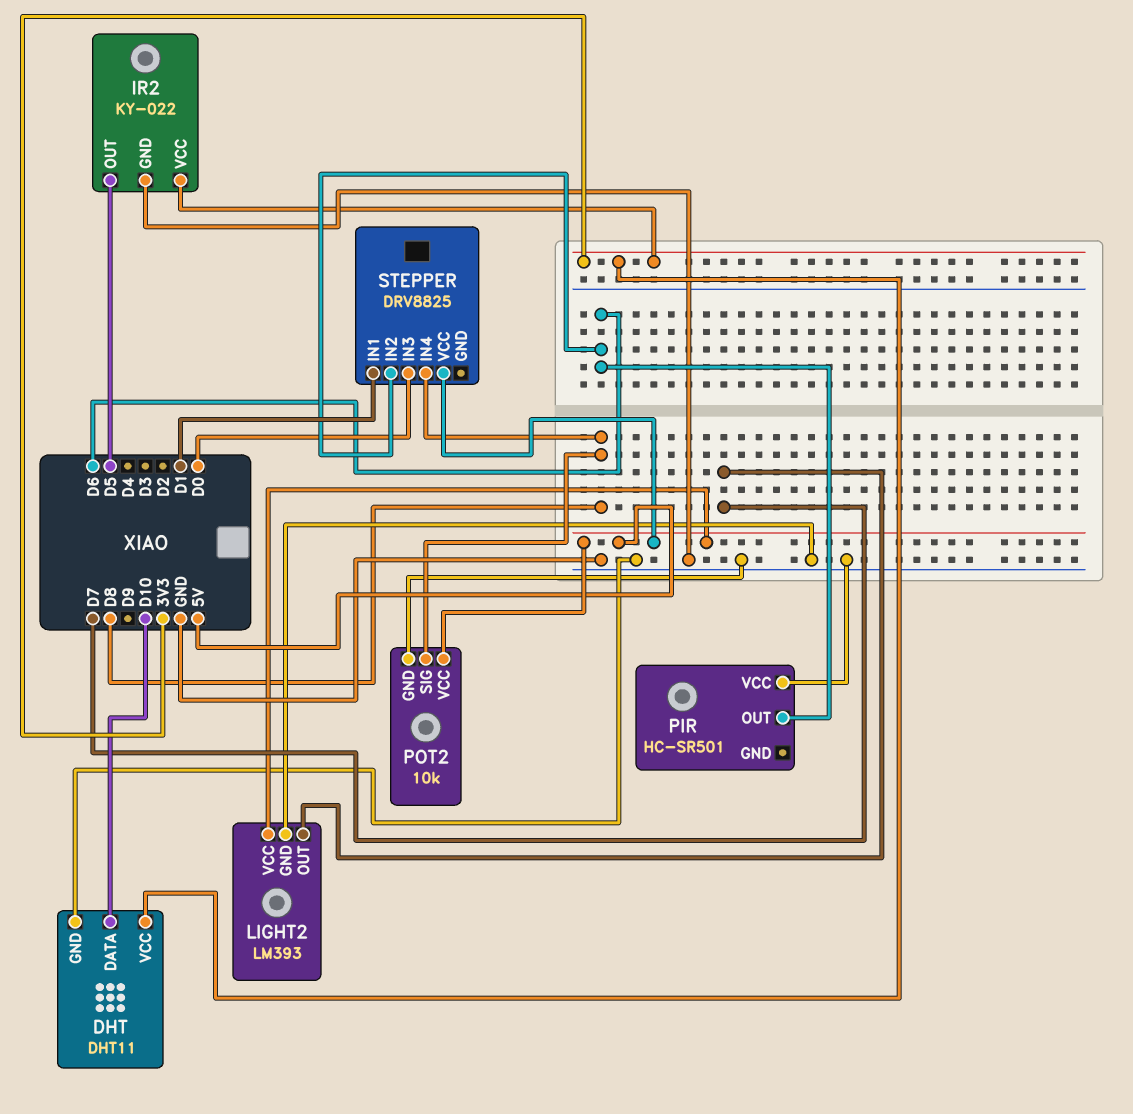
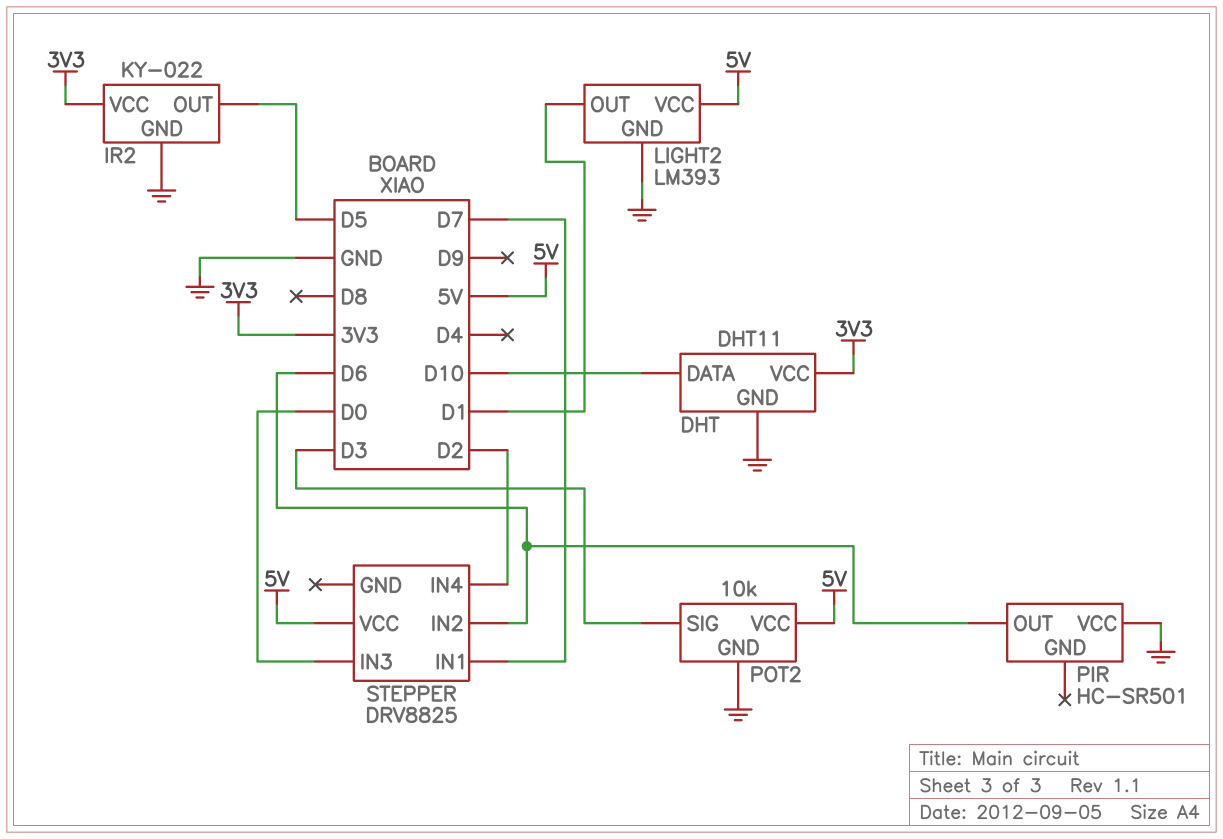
LIGHT2 pin OUT: D7 -> D1
POT2 pin SIG: D8 -> D3
STEPPER pin IN1: D1 -> D7
STEPPER pin IN4: D8 -> D2

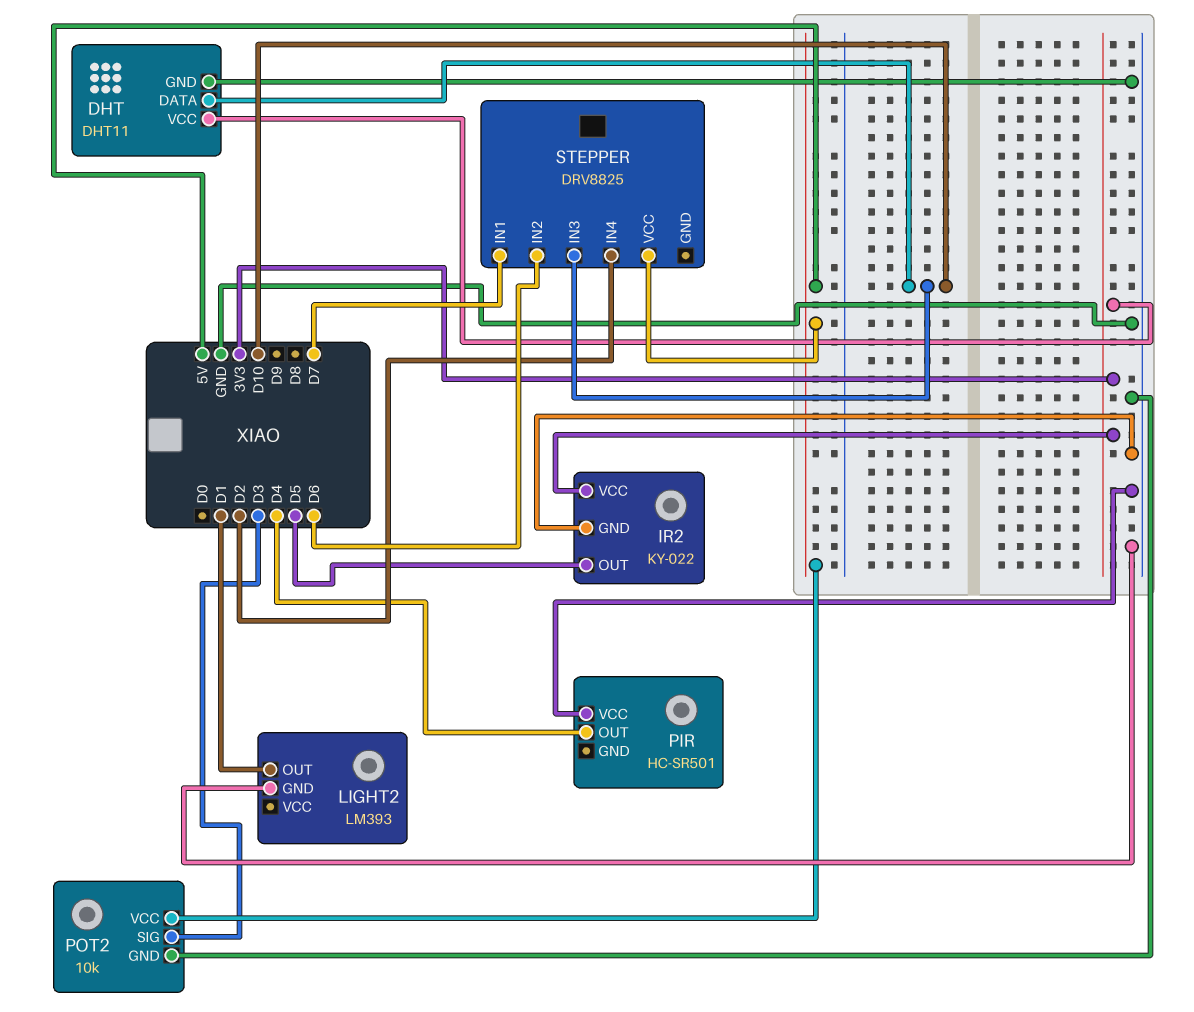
LIGHT2 pin VCC: 5V -> none
PIR pin OUT: D6 -> D4
STEPPER pin IN3: D0 -> D10

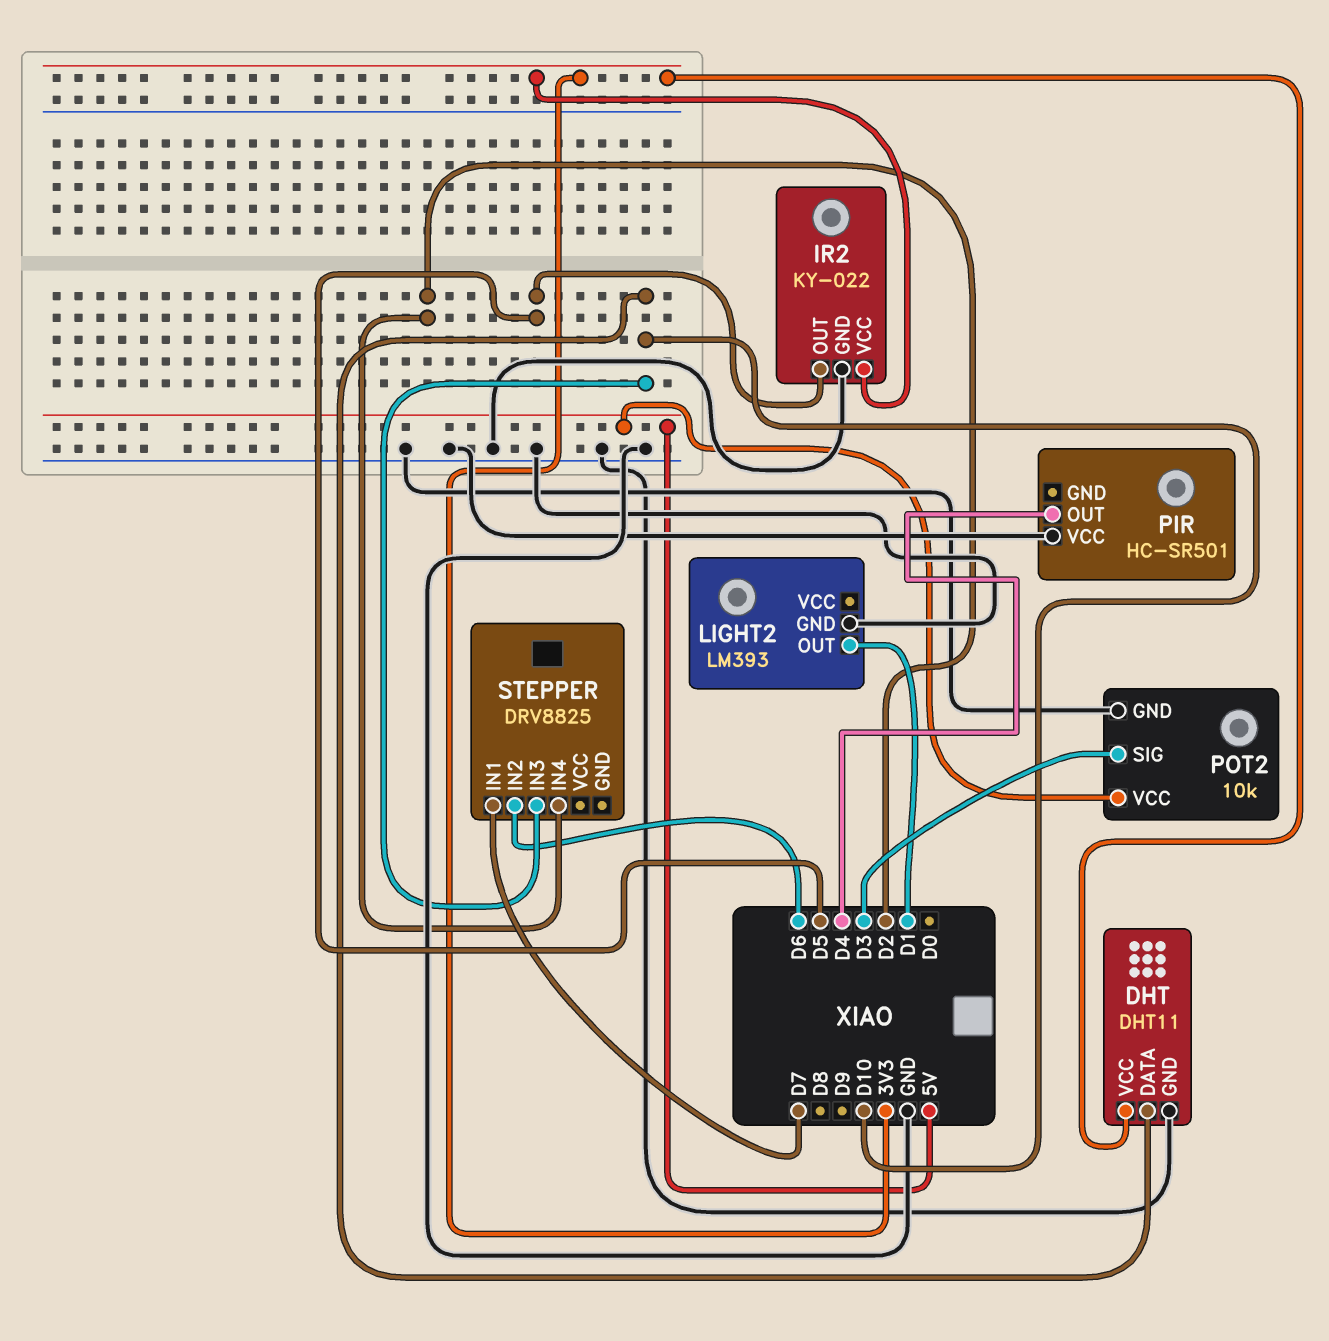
STEPPER pin VCC: 5V -> none

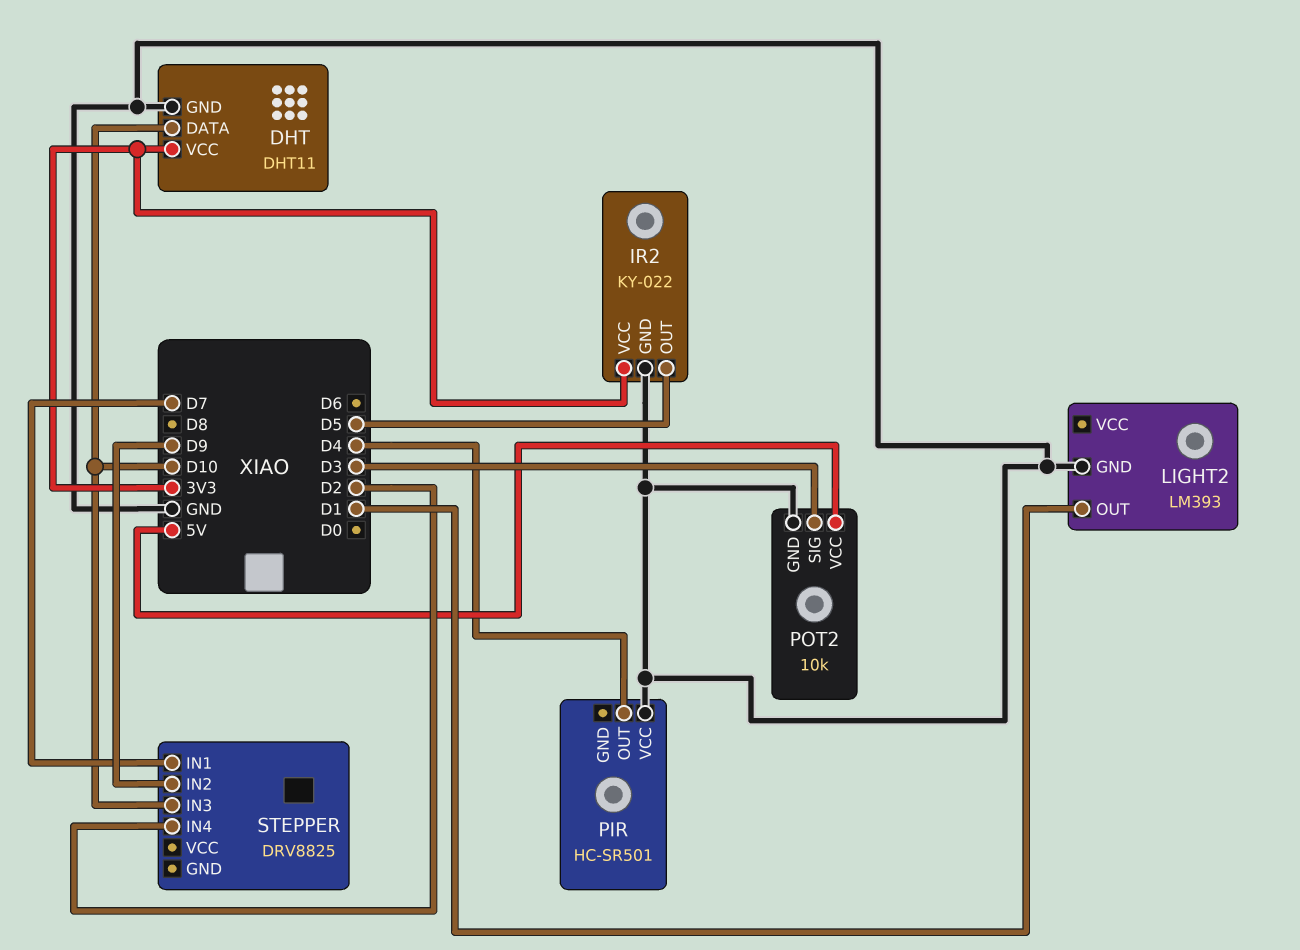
STEPPER pin IN2: D6 -> D9

